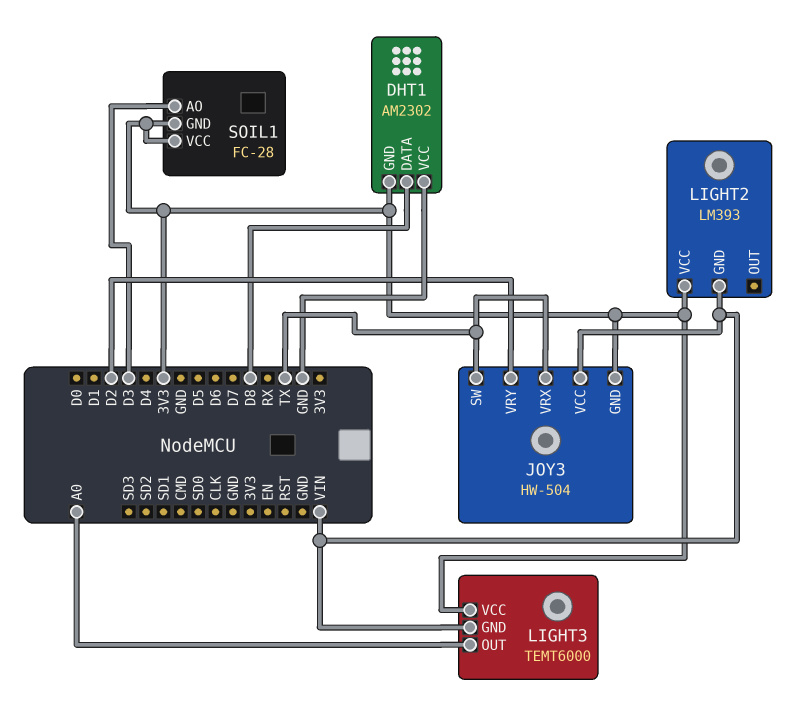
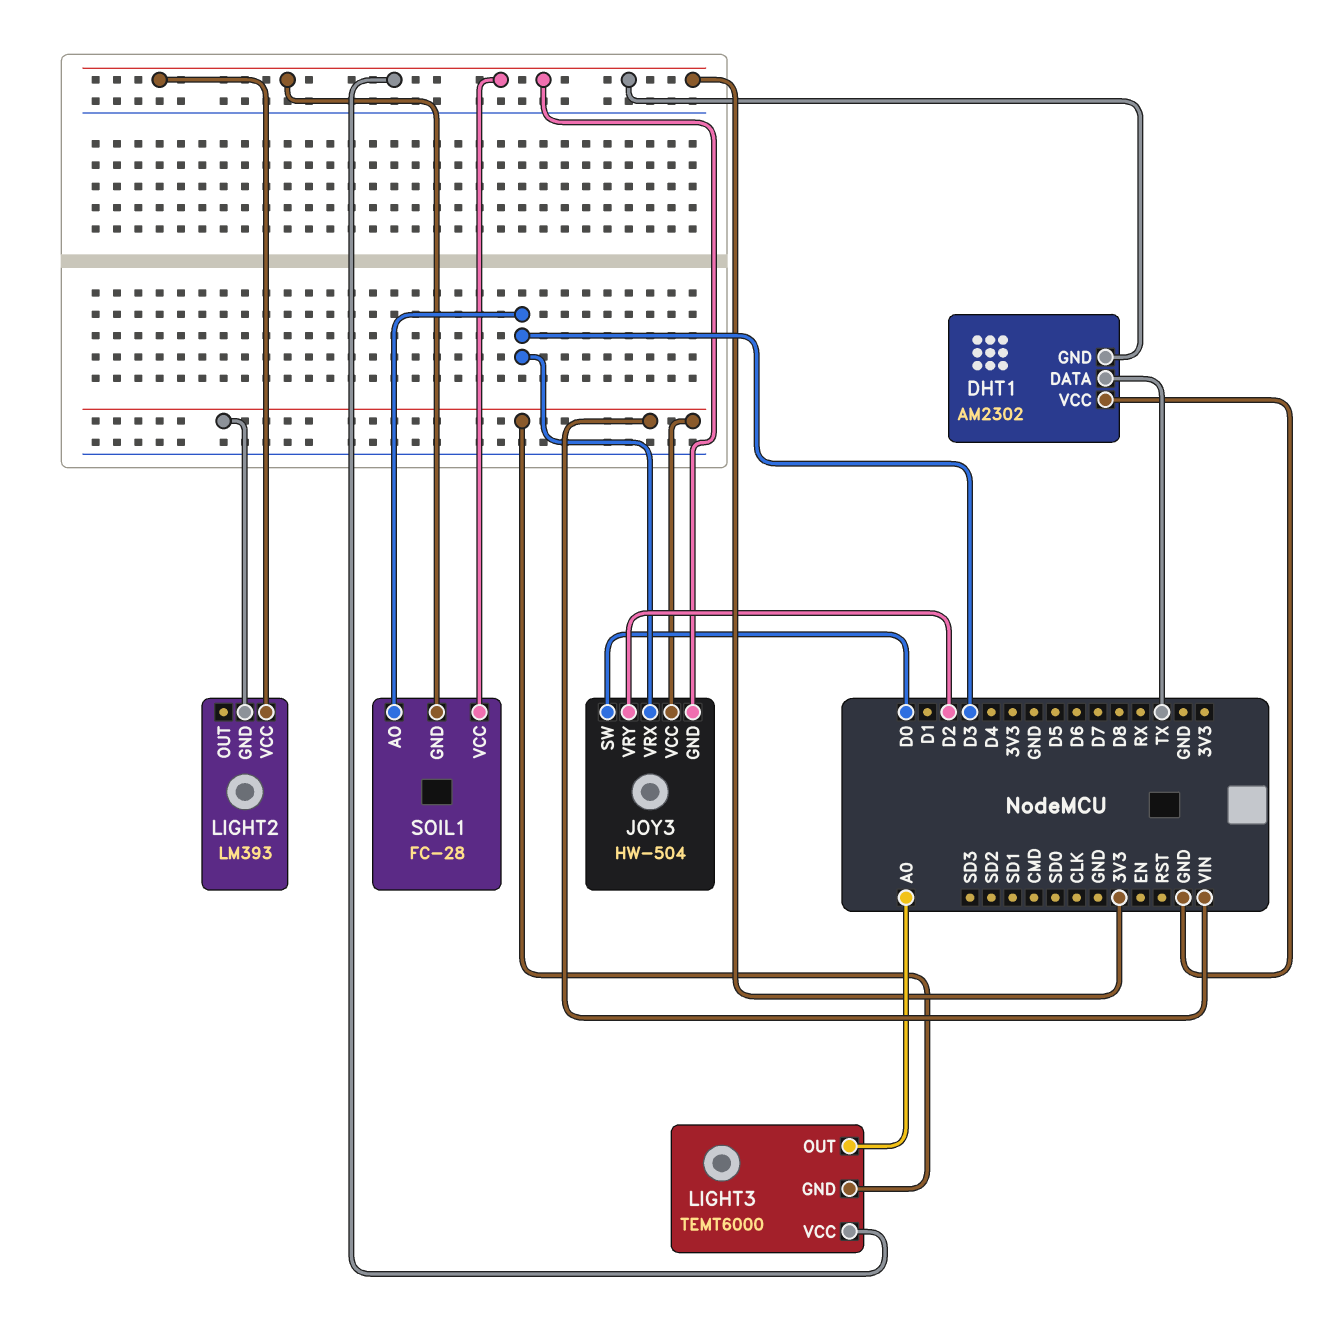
DHT1 pin DATA: D8 -> TX
JOY3 pin SW: TX -> D0
JOY3 pin VRX: TX -> D3

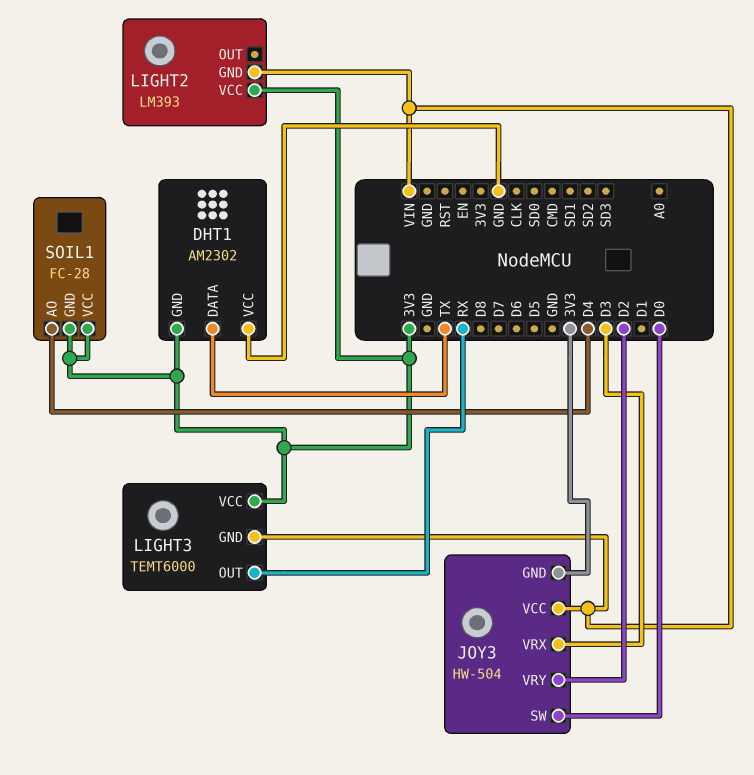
LIGHT3 pin OUT: A0 -> RX
SOIL1 pin AO: D3 -> D4

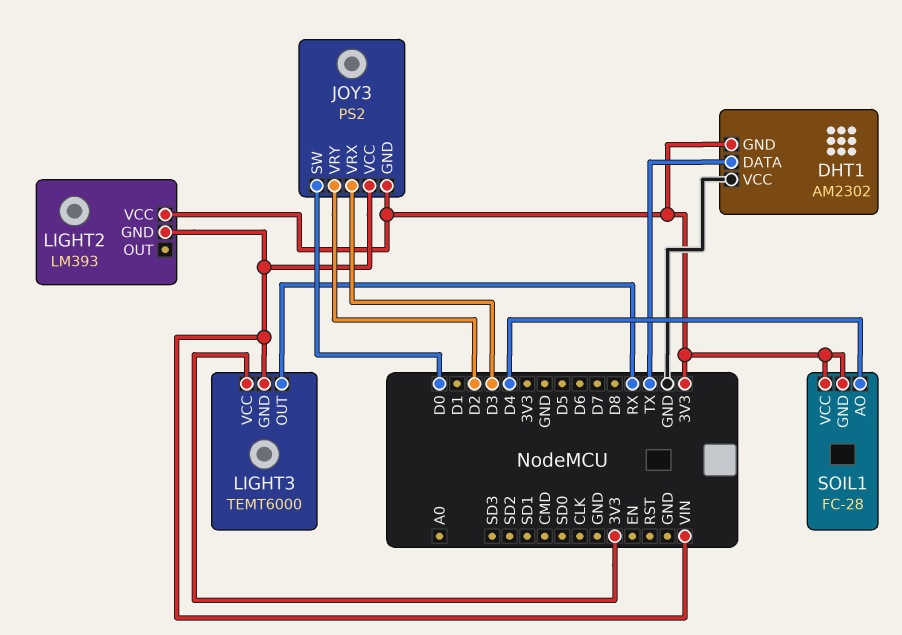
JOY3: HW-504 -> PS2

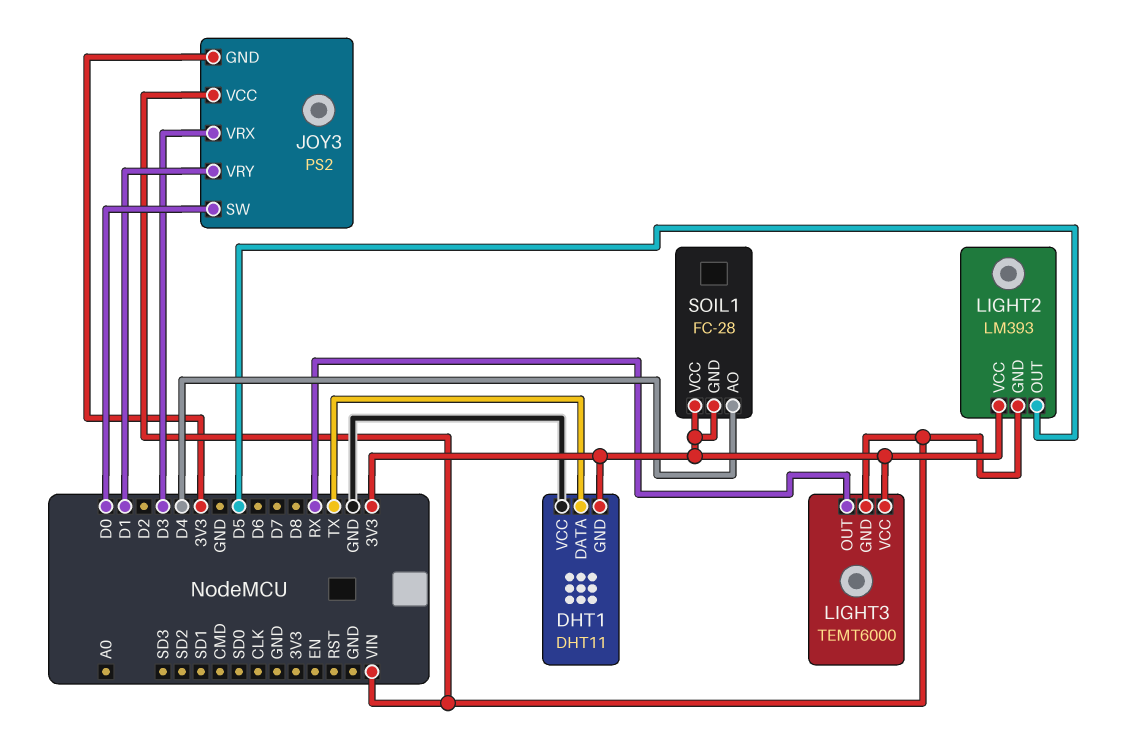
DHT1: AM2302 -> DHT11
JOY3 pin VRY: D2 -> D1
LIGHT2 pin OUT: none -> D5

